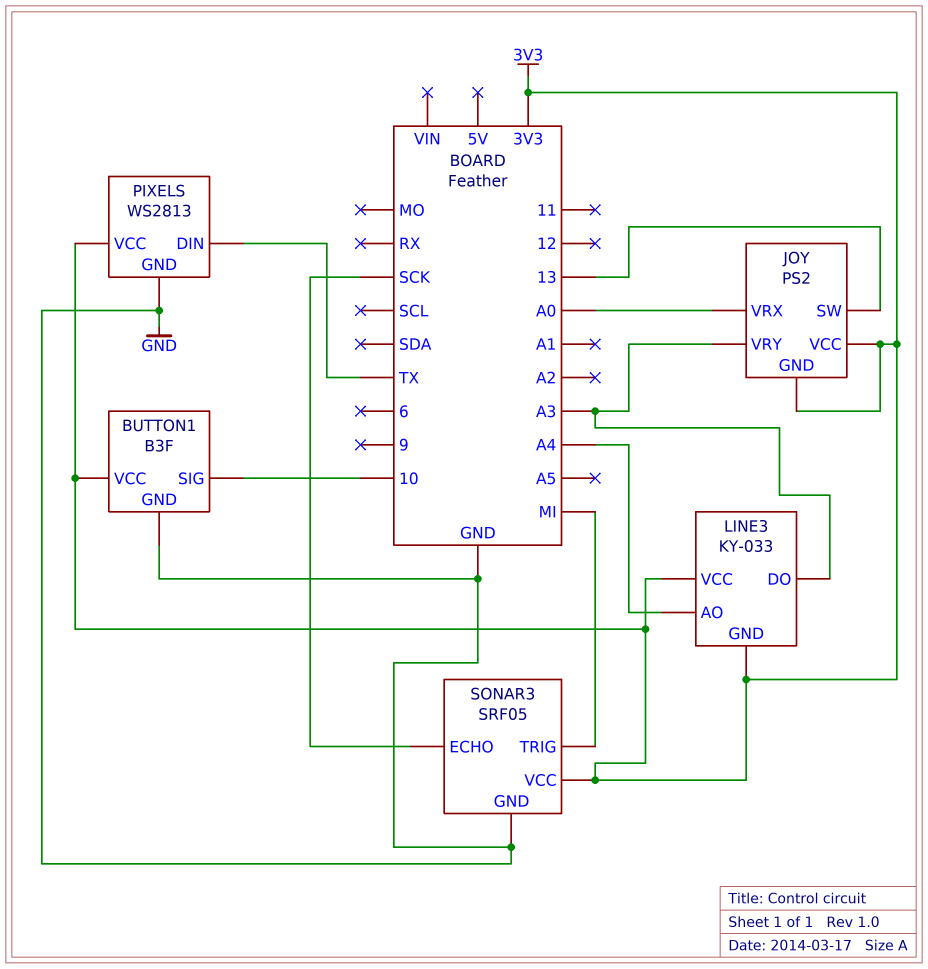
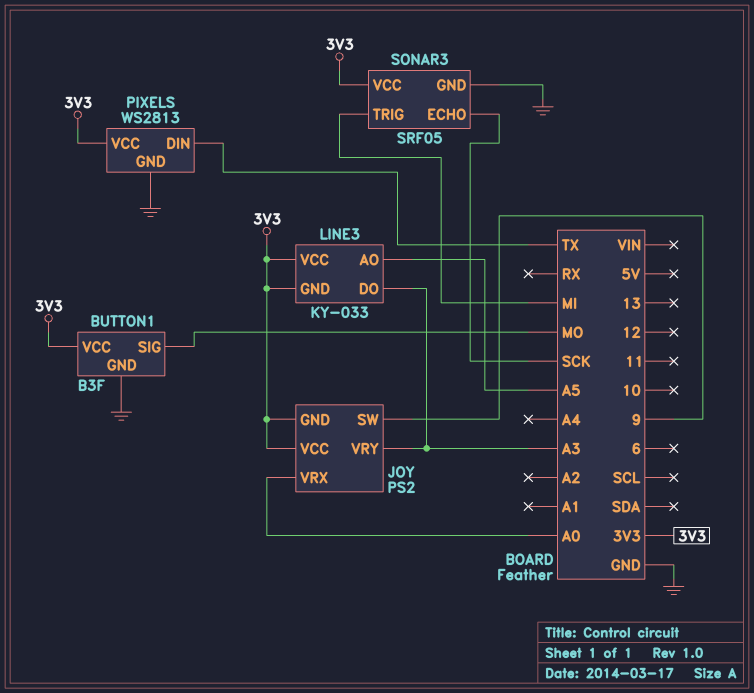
BUTTON1 pin SIG: 10 -> MO
JOY pin SW: 13 -> 9
LINE3 pin AO: A4 -> A5

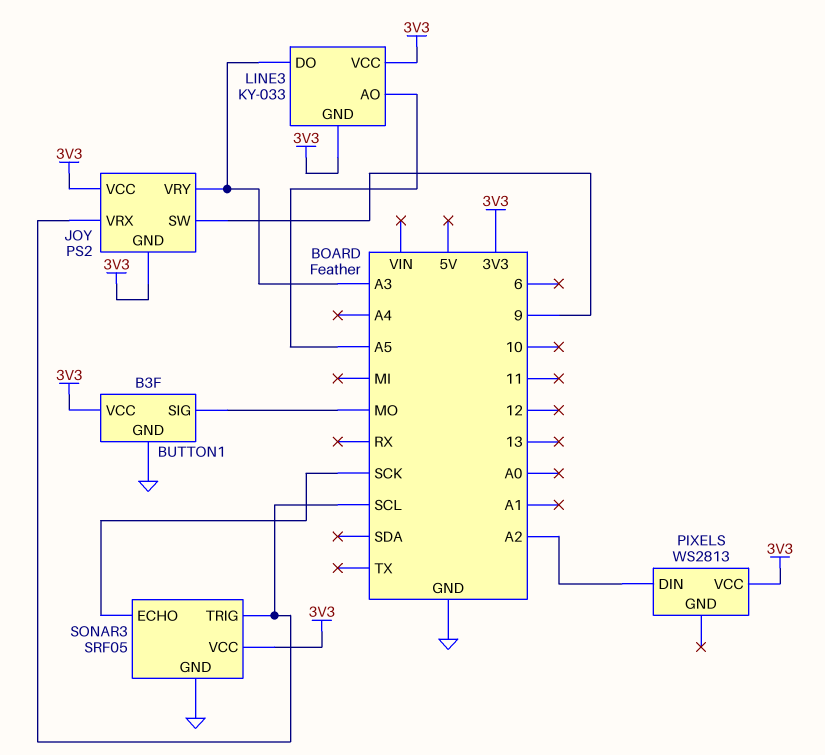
JOY pin VRX: A0 -> SCL
PIXELS pin DIN: TX -> A2
PIXELS pin GND: GND -> none
SONAR3 pin TRIG: MI -> SCL

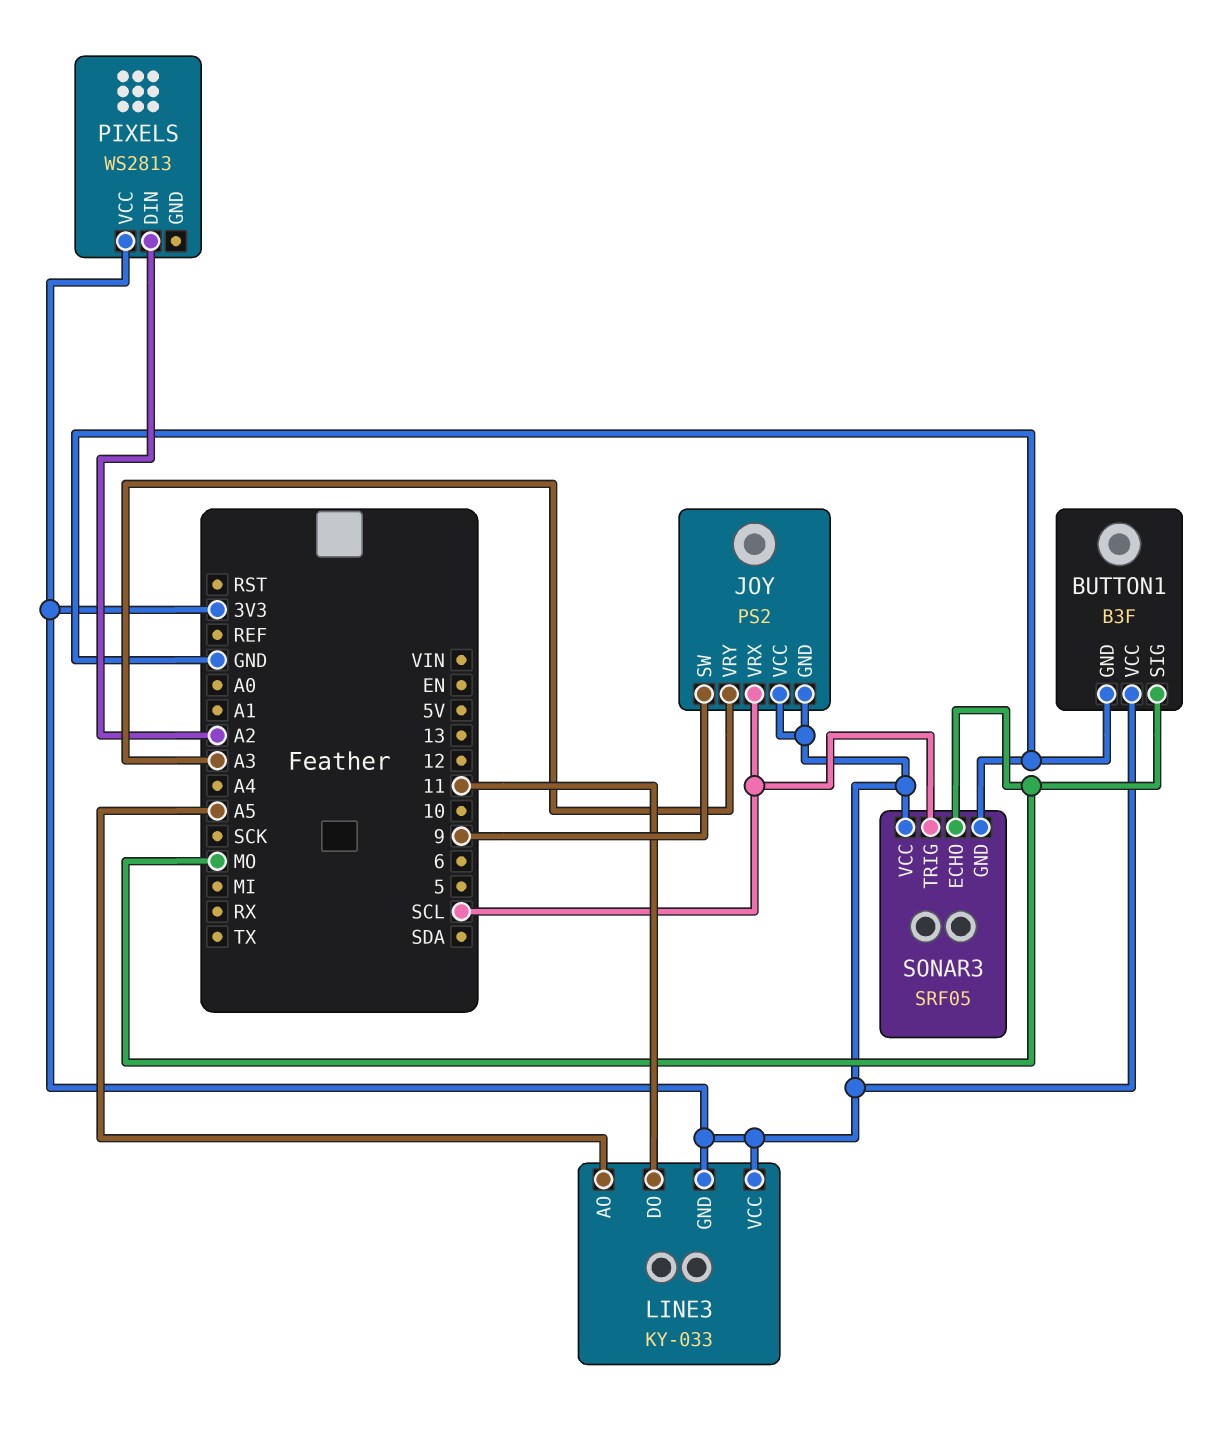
LINE3 pin DO: A3 -> 11
SONAR3 pin ECHO: SCK -> MO

